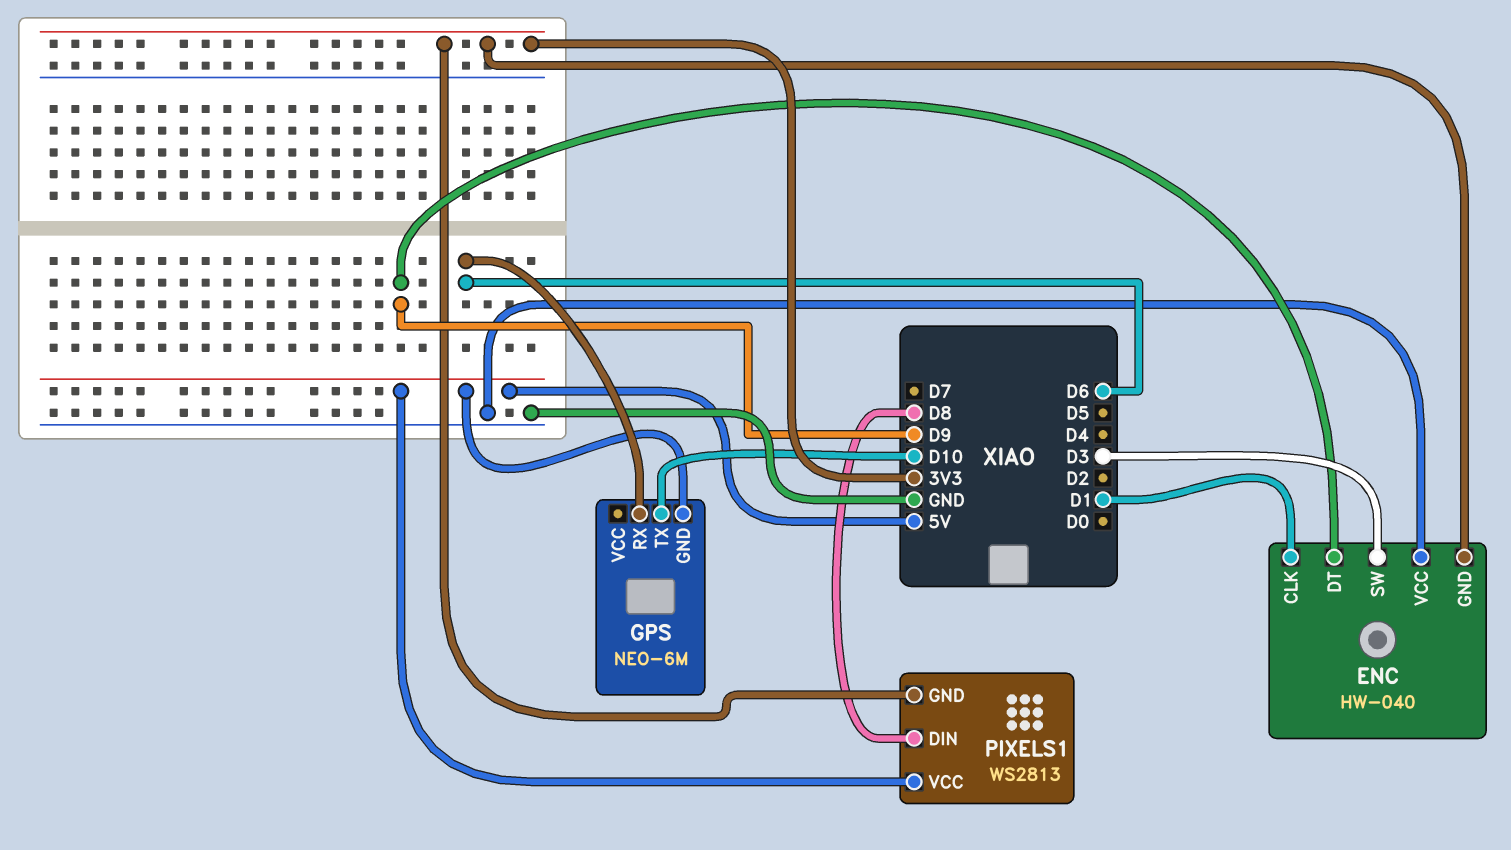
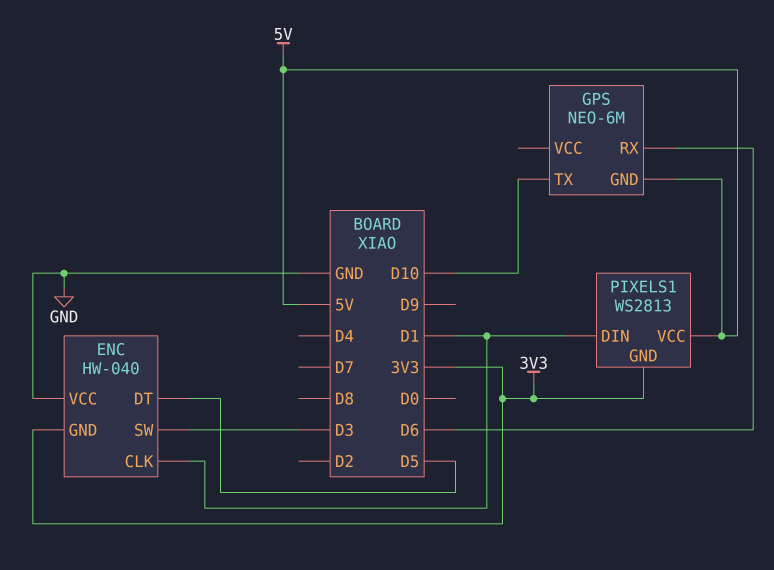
ENC pin DT: D9 -> D5
PIXELS1 pin DIN: D8 -> D1

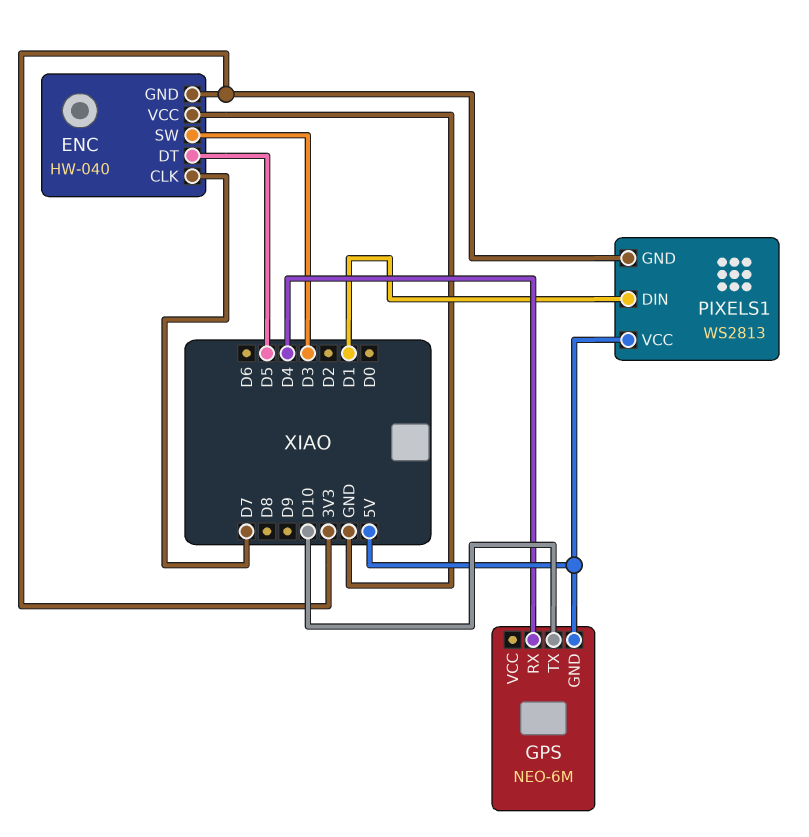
ENC pin CLK: D1 -> D7
GPS pin RX: D6 -> D4

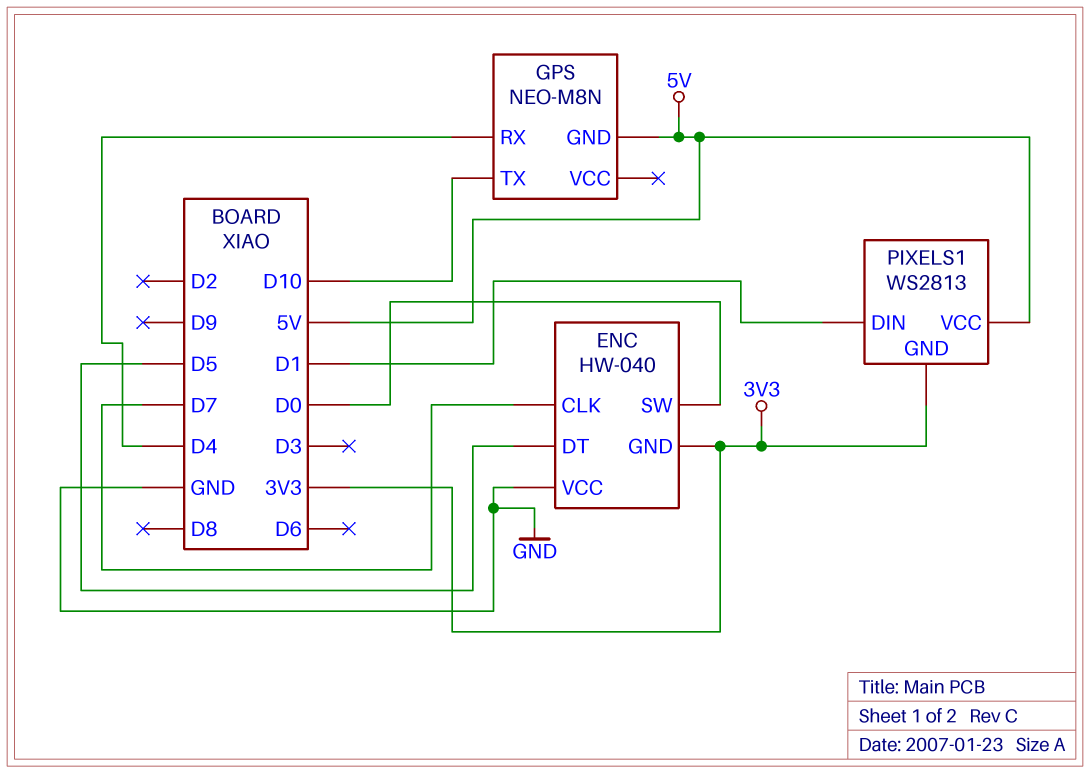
ENC pin SW: D3 -> D0
GPS: NEO-6M -> NEO-M8N

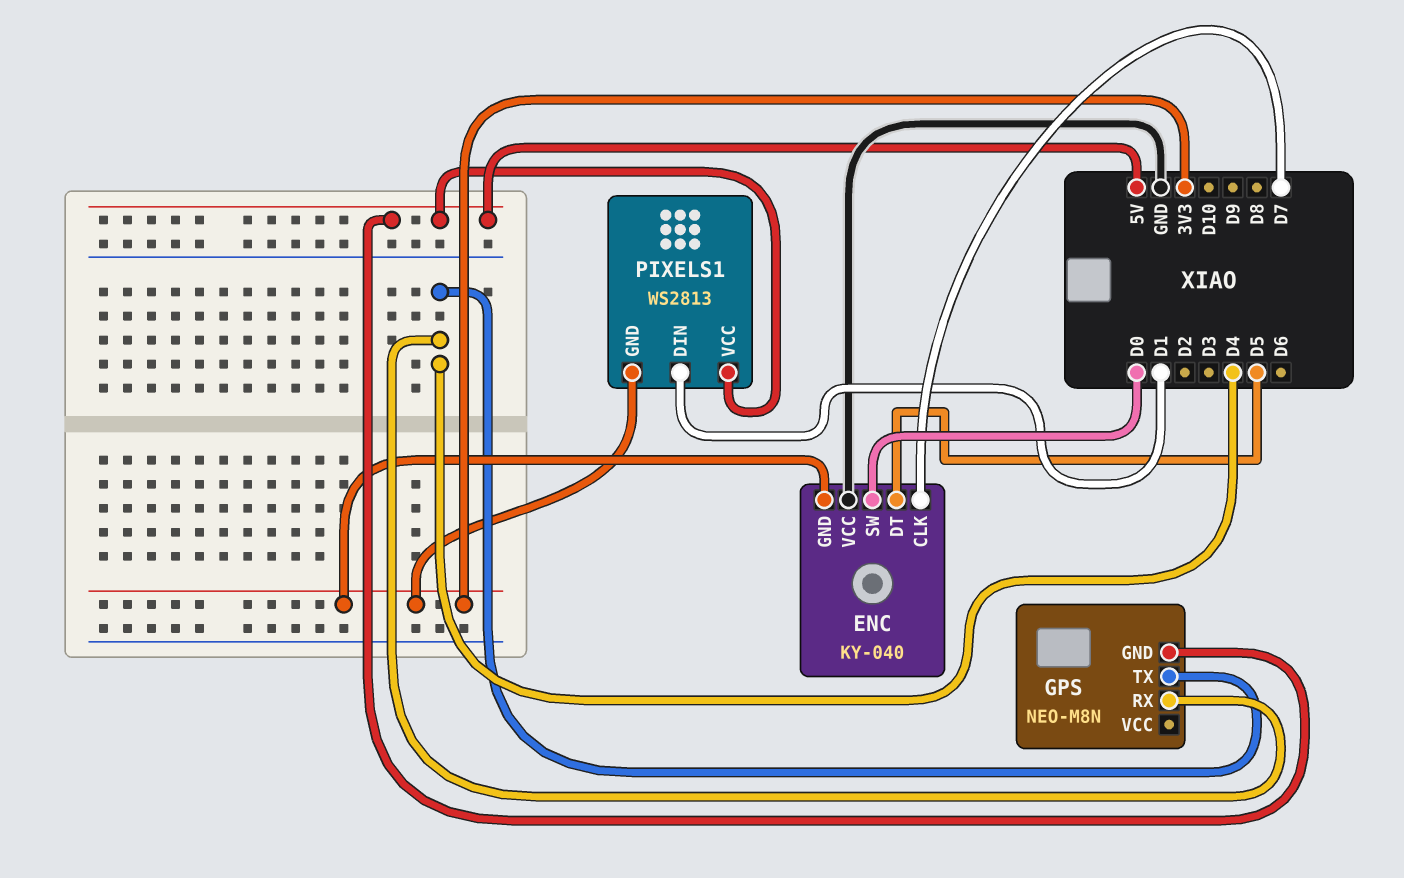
ENC: HW-040 -> KY-040
GPS pin TX: D10 -> D4

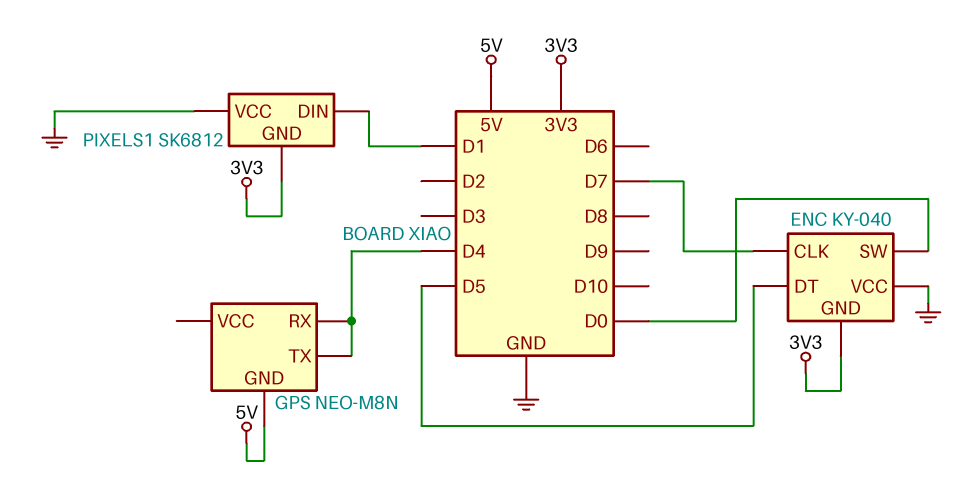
PIXELS1: WS2813 -> SK6812
PIXELS1 pin VCC: 5V -> GND

